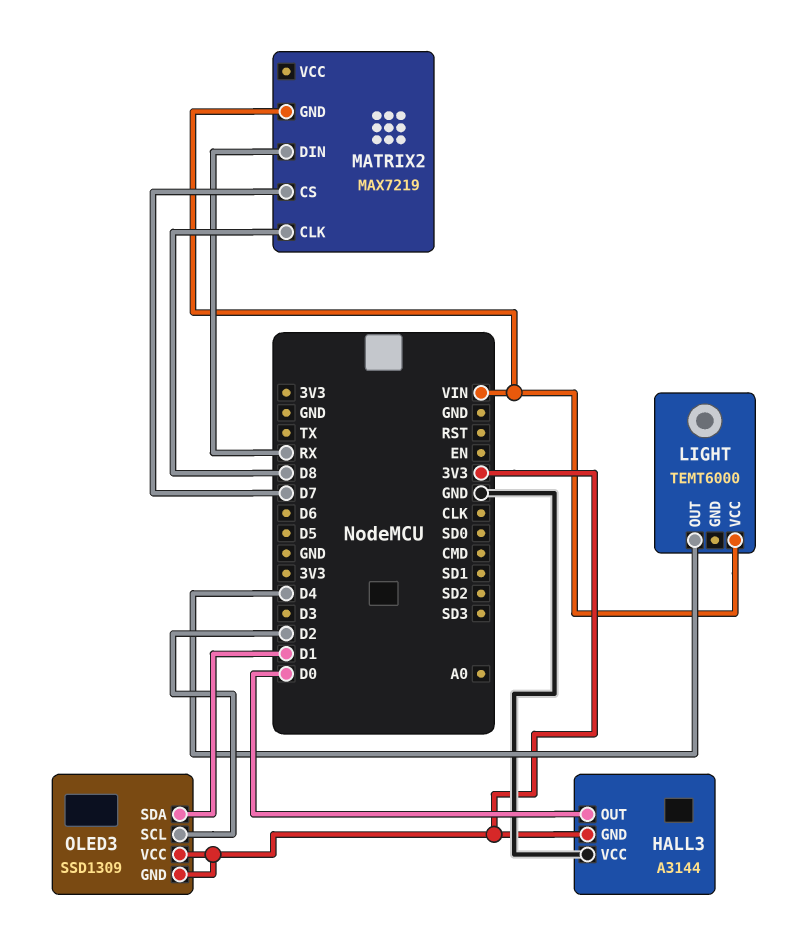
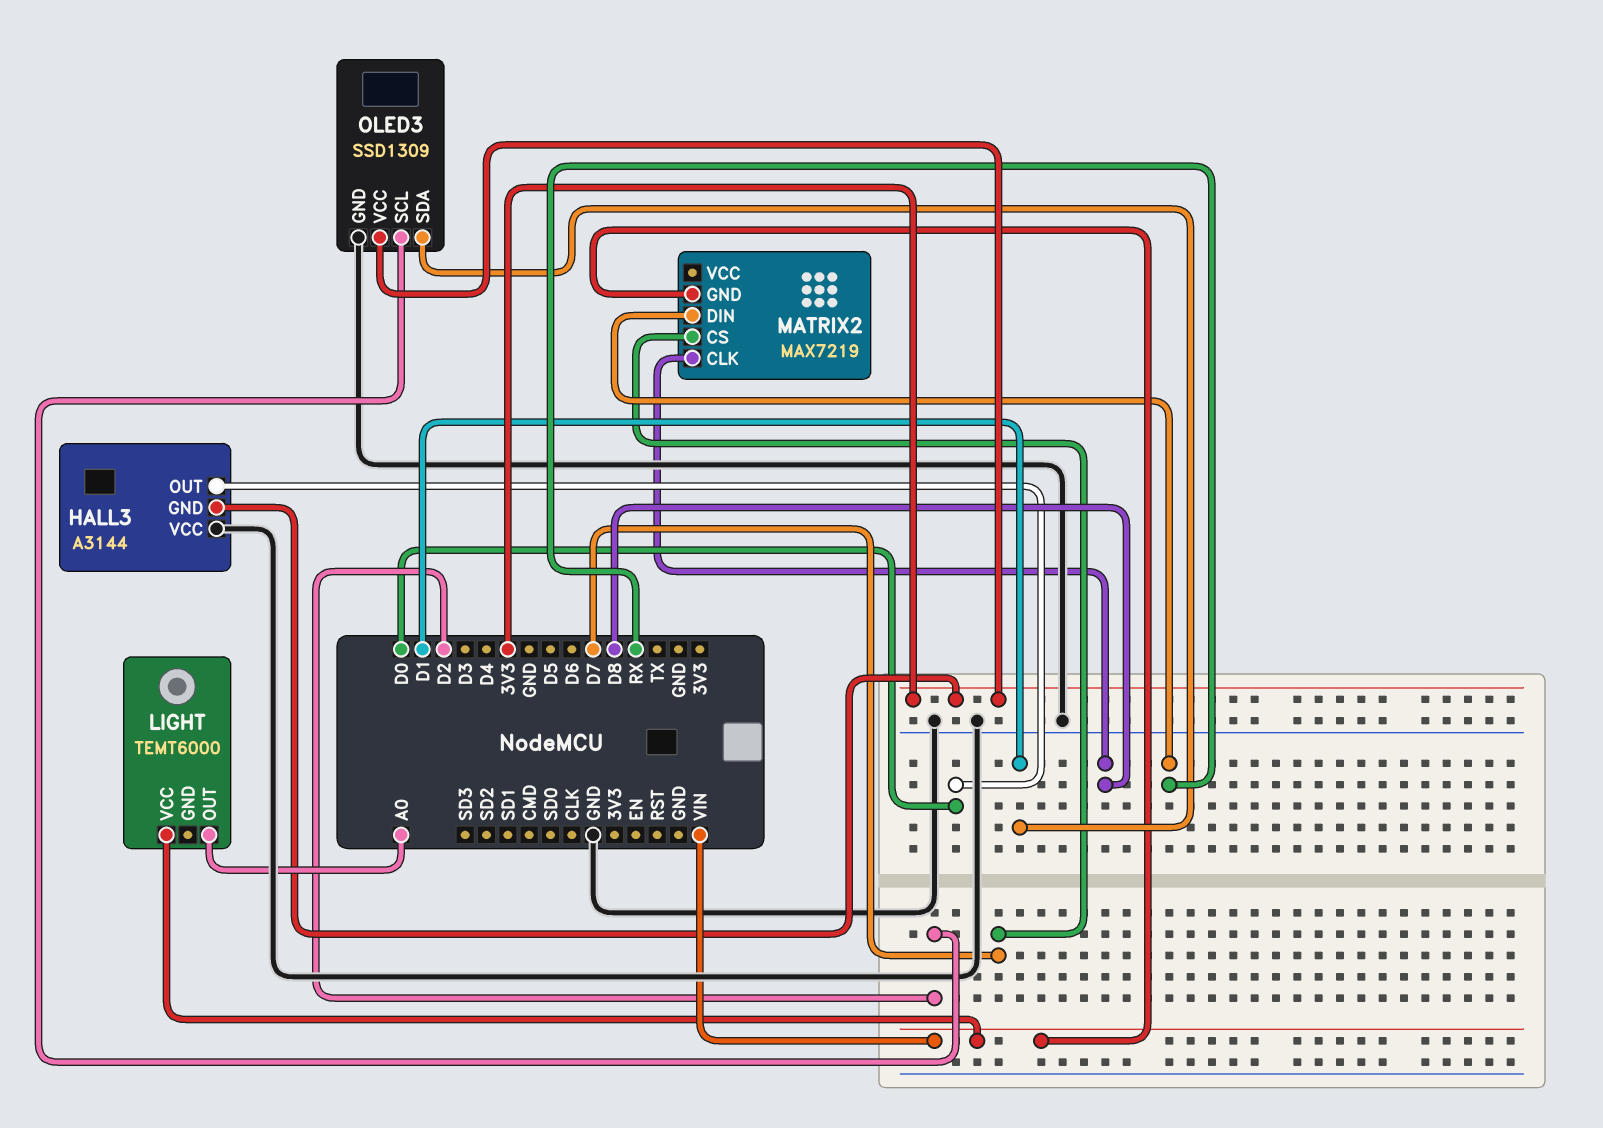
LIGHT pin OUT: D4 -> A0
OLED3 pin GND: 3V3 -> GND

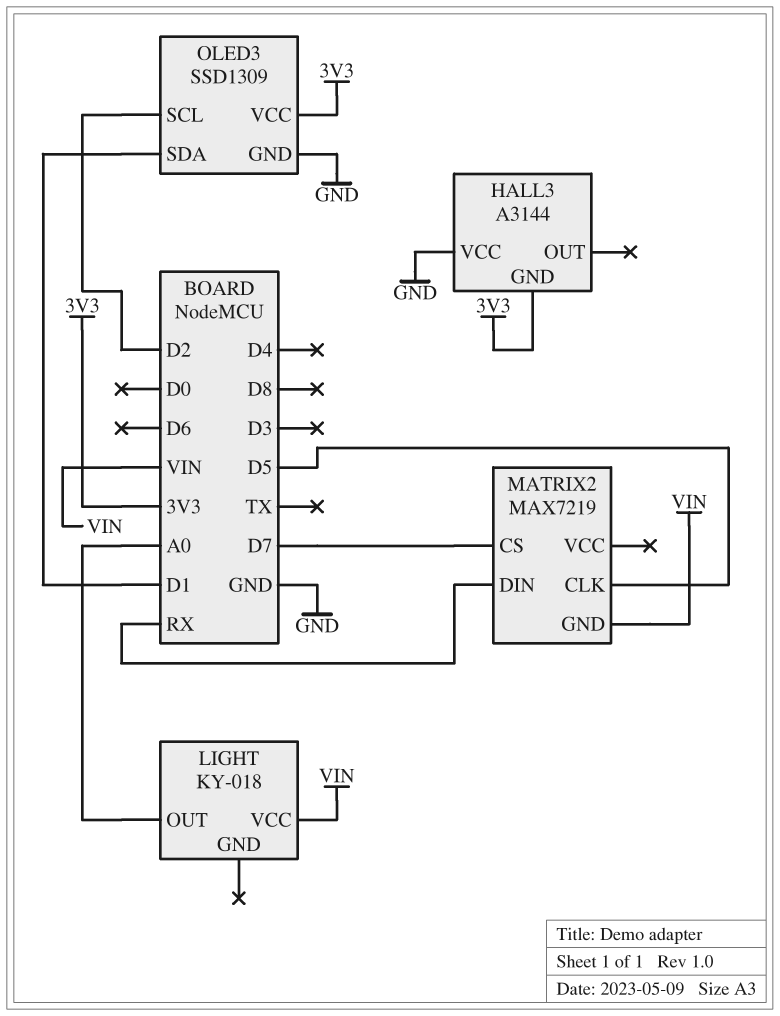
HALL3 pin OUT: D0 -> none
LIGHT: TEMT6000 -> KY-018
MATRIX2 pin CLK: D8 -> D5

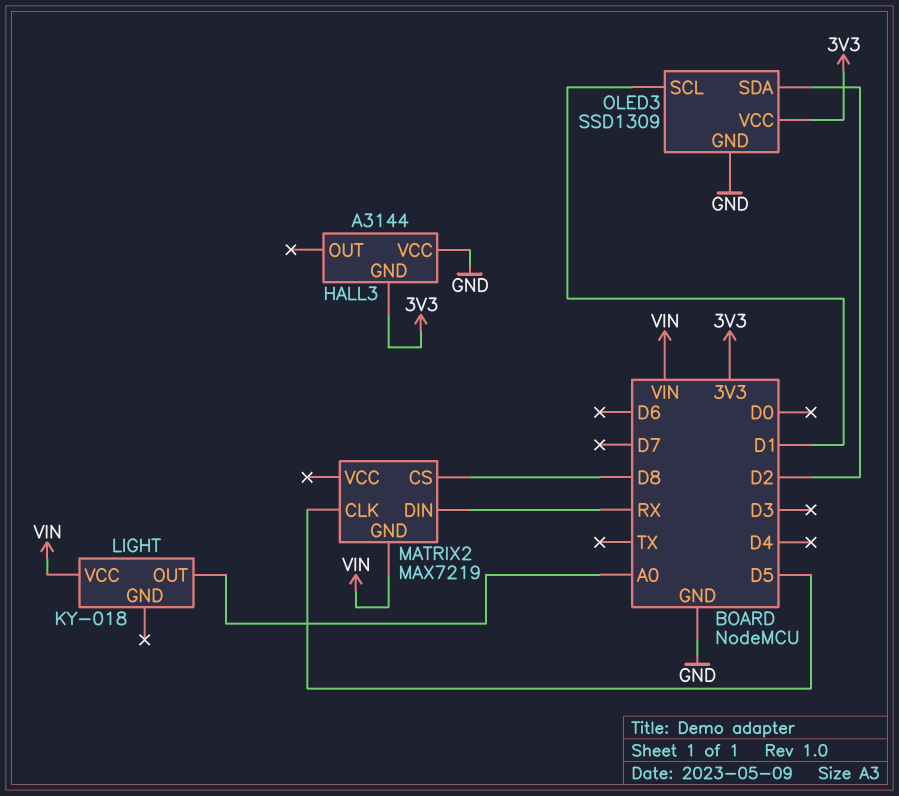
MATRIX2 pin CS: D7 -> D8
OLED3 pin SCL: D2 -> D1
OLED3 pin SDA: D1 -> D2

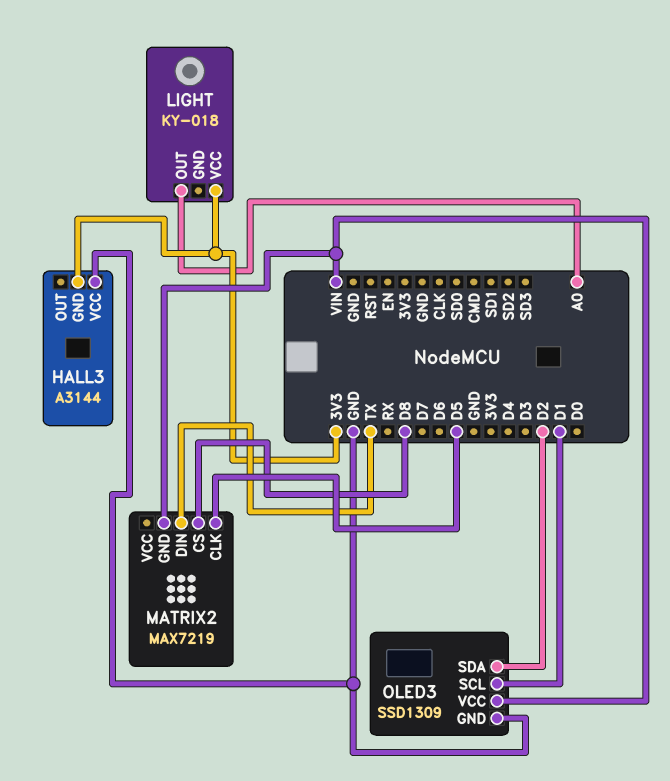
LIGHT pin VCC: VIN -> 3V3
MATRIX2 pin DIN: RX -> TX
OLED3 pin VCC: 3V3 -> VIN

